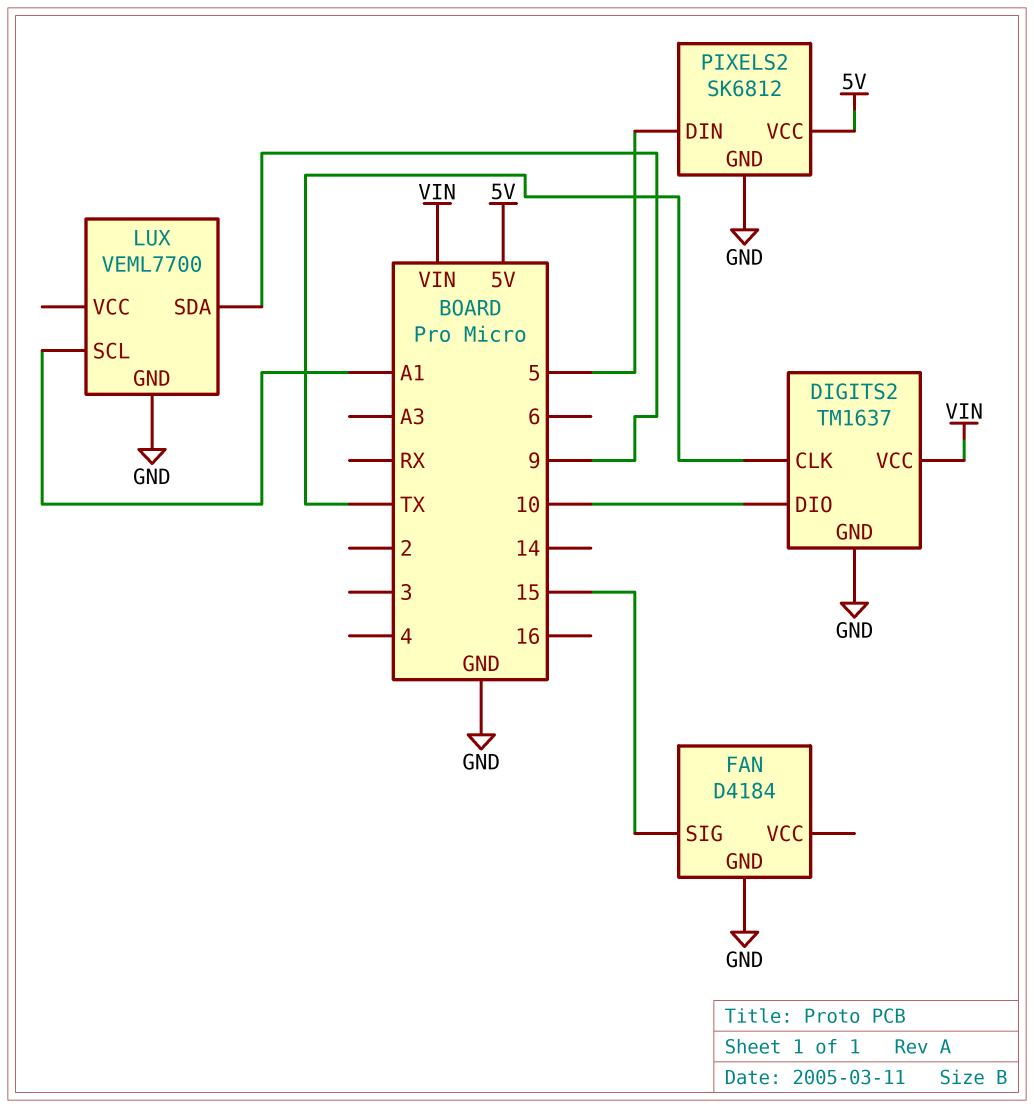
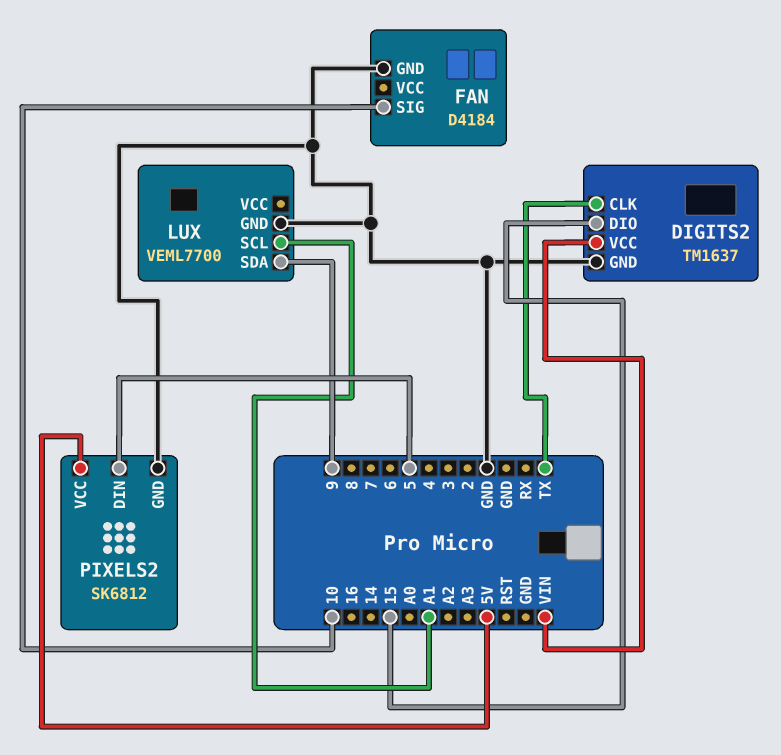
DIGITS2 pin DIO: 10 -> 15
FAN pin SIG: 15 -> 10

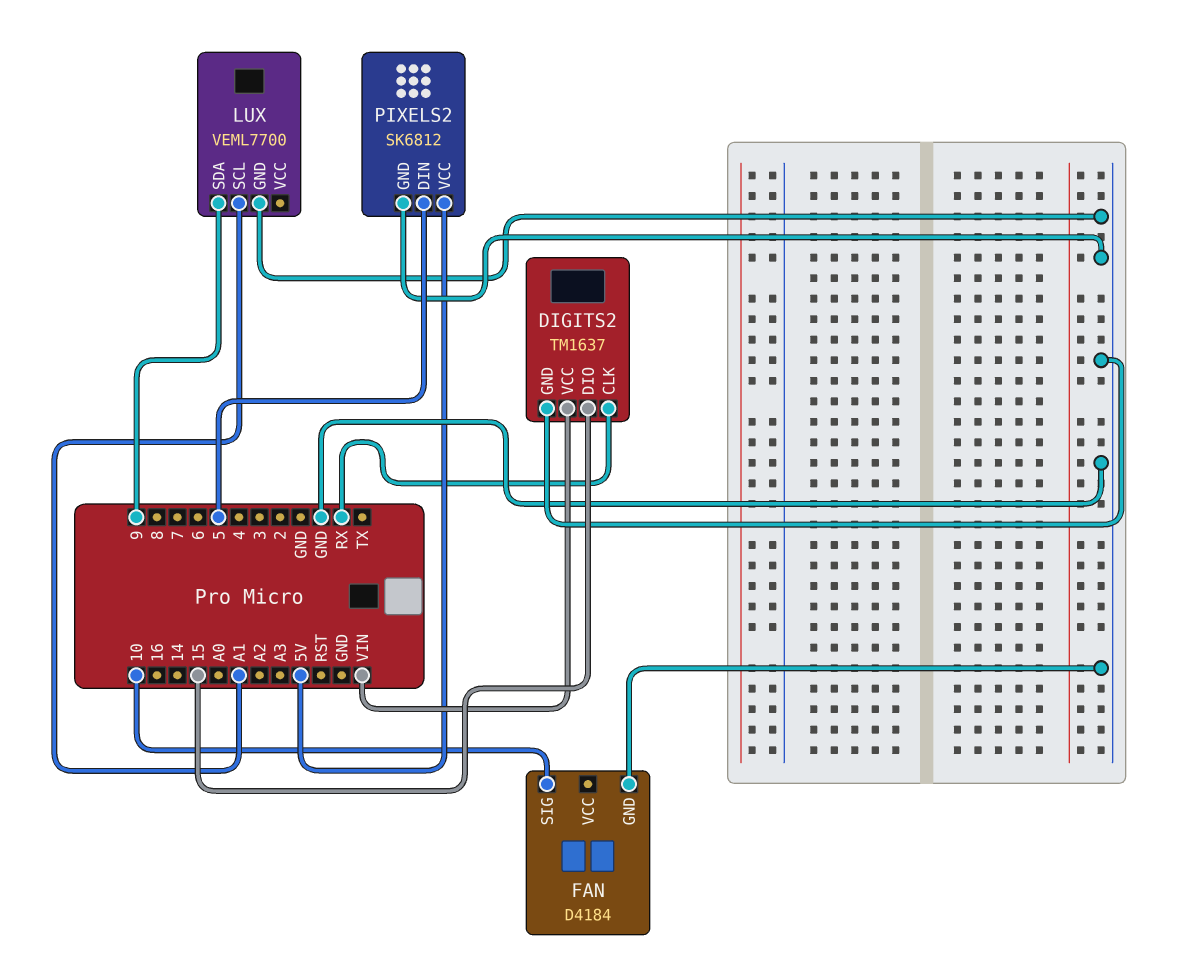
DIGITS2 pin CLK: TX -> RX

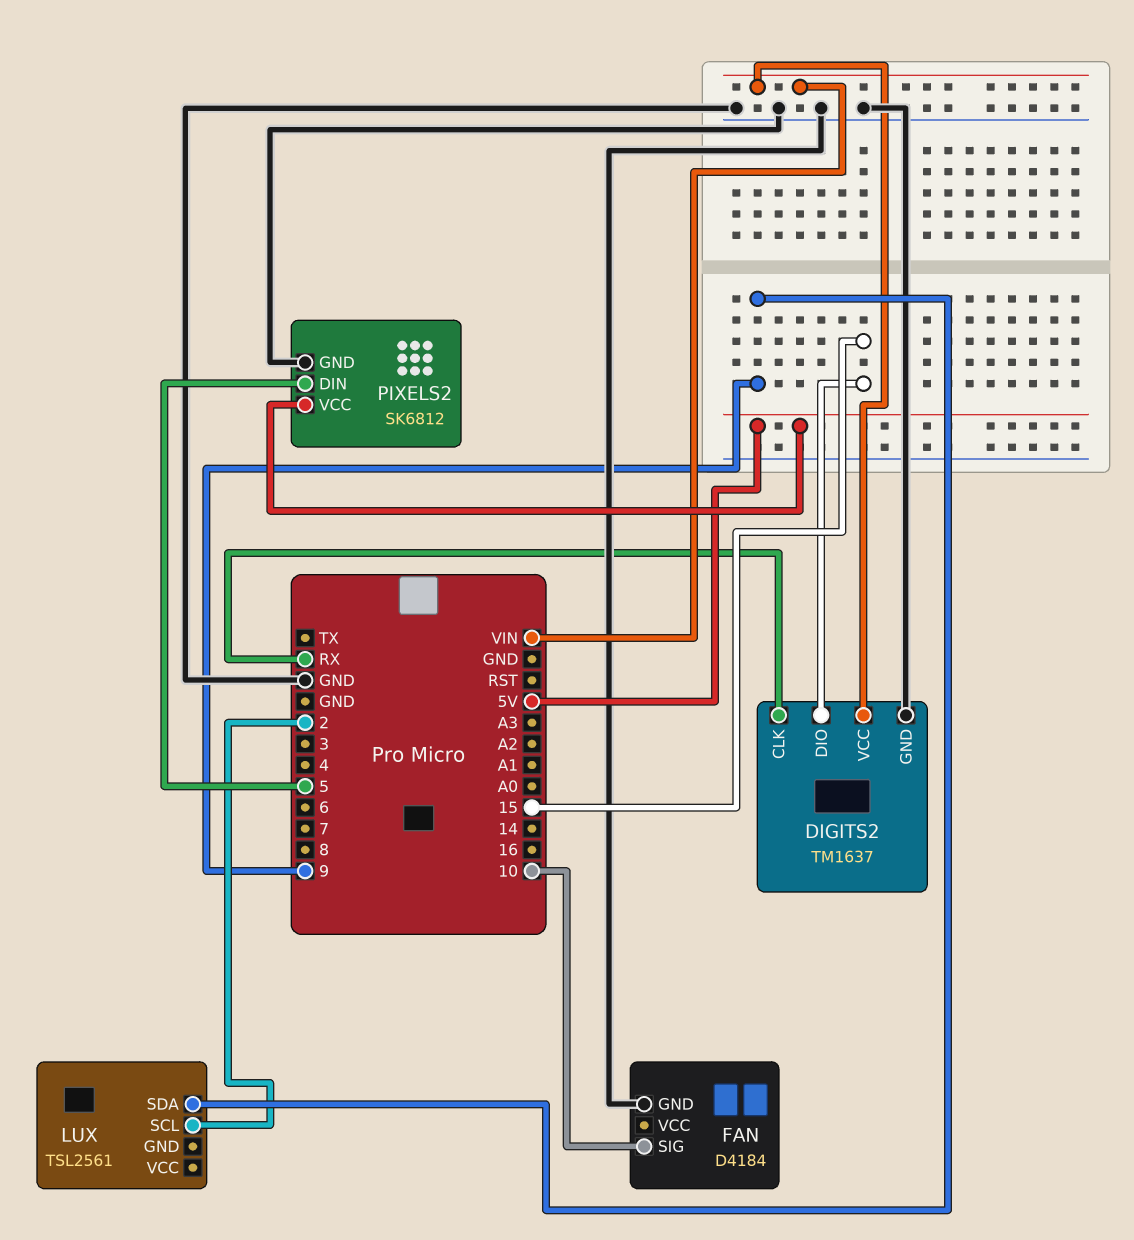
LUX: VEML7700 -> TSL2561
LUX pin GND: GND -> none
LUX pin SCL: A1 -> 2

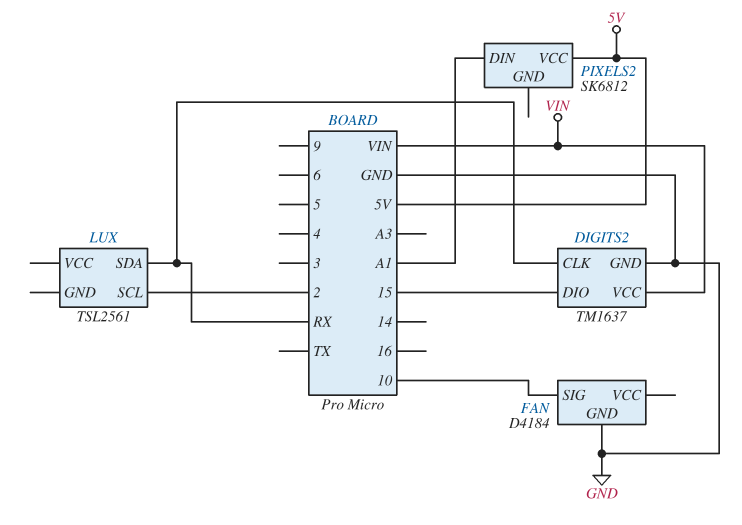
LUX pin SDA: 9 -> RX
PIXELS2 pin DIN: 5 -> A1
PIXELS2 pin GND: GND -> none

